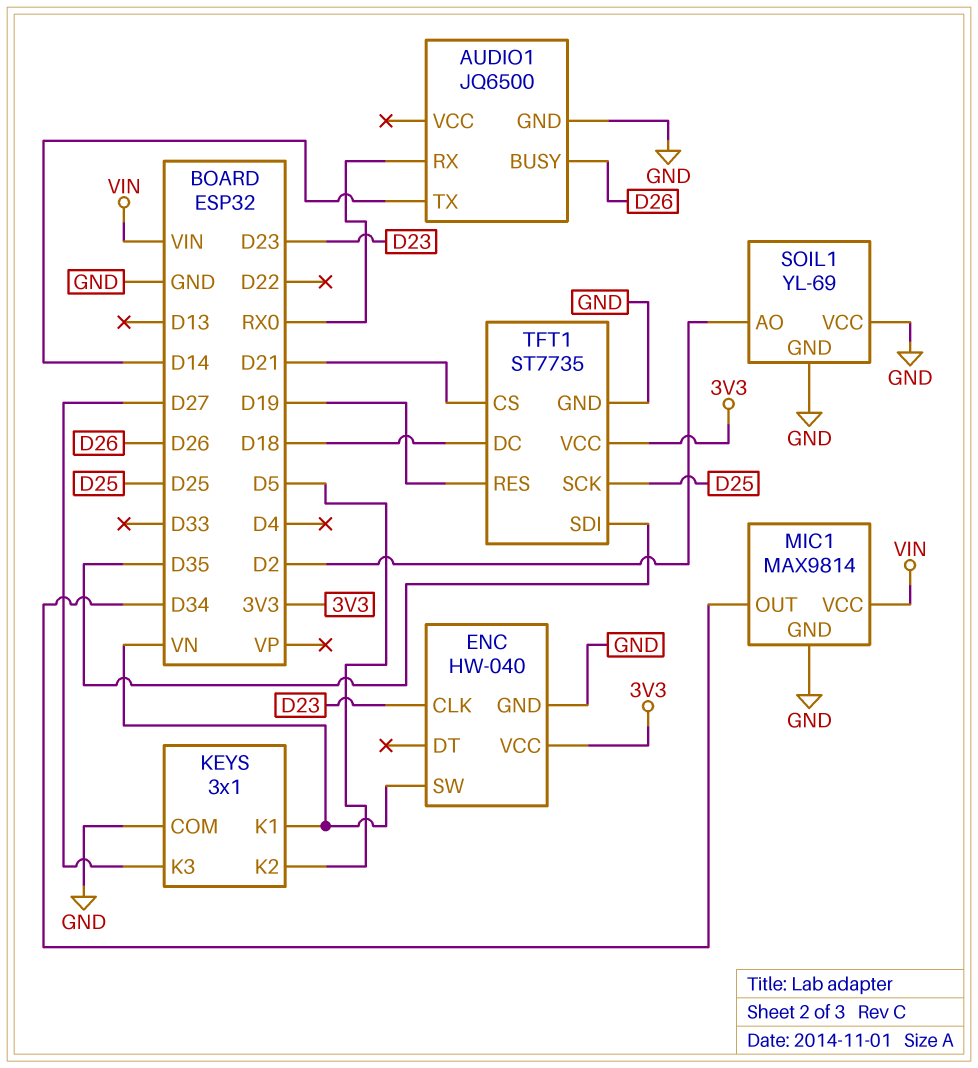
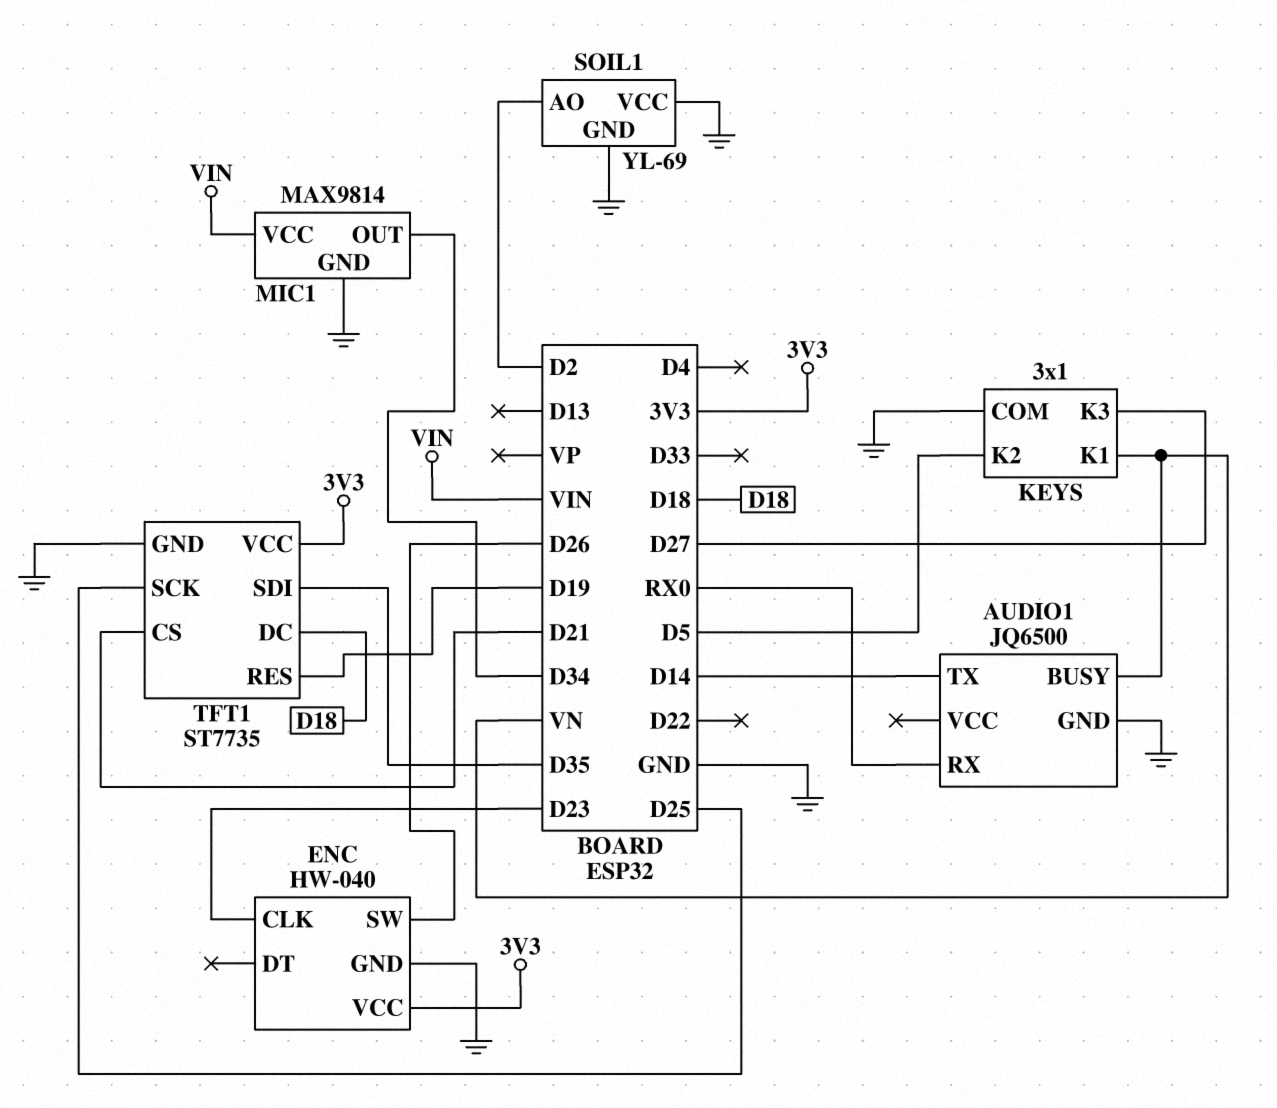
AUDIO1 pin BUSY: D26 -> VN
ENC pin SW: VN -> D26

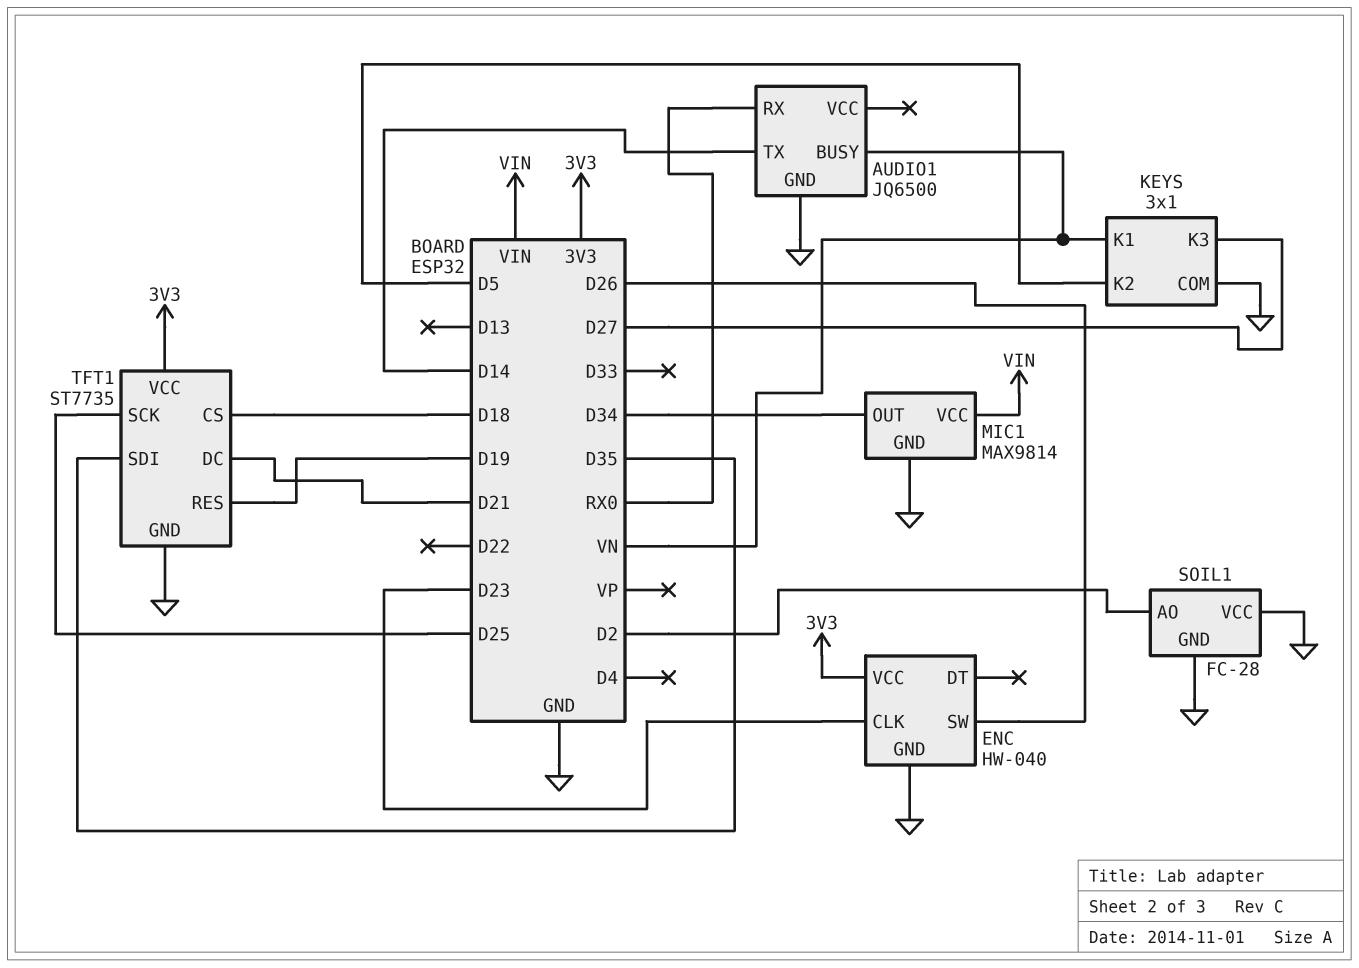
SOIL1: YL-69 -> FC-28
TFT1 pin CS: D21 -> D18
TFT1 pin DC: D18 -> D21

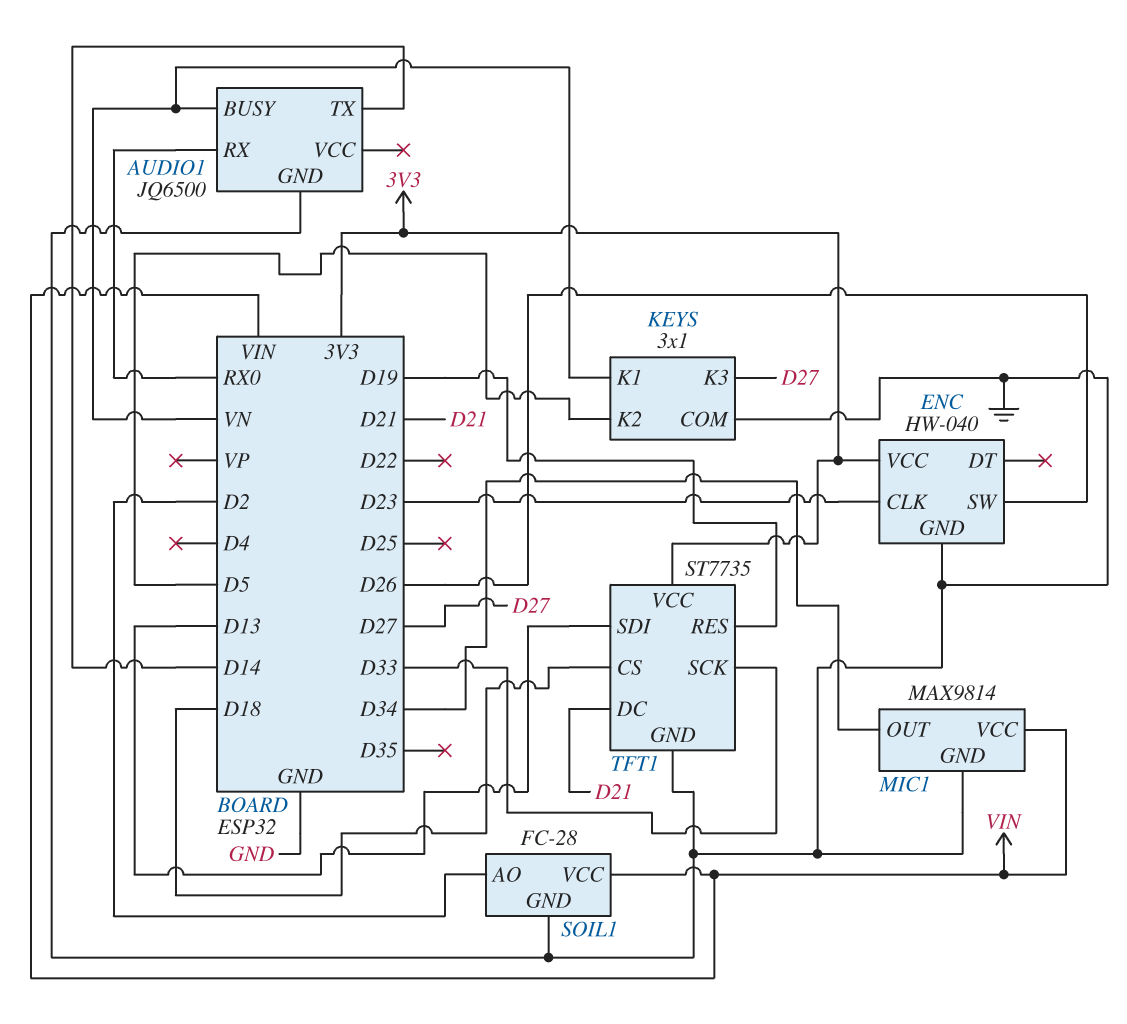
SOIL1 pin VCC: GND -> VIN
TFT1 pin SCK: D25 -> D33
TFT1 pin SDI: D35 -> D13

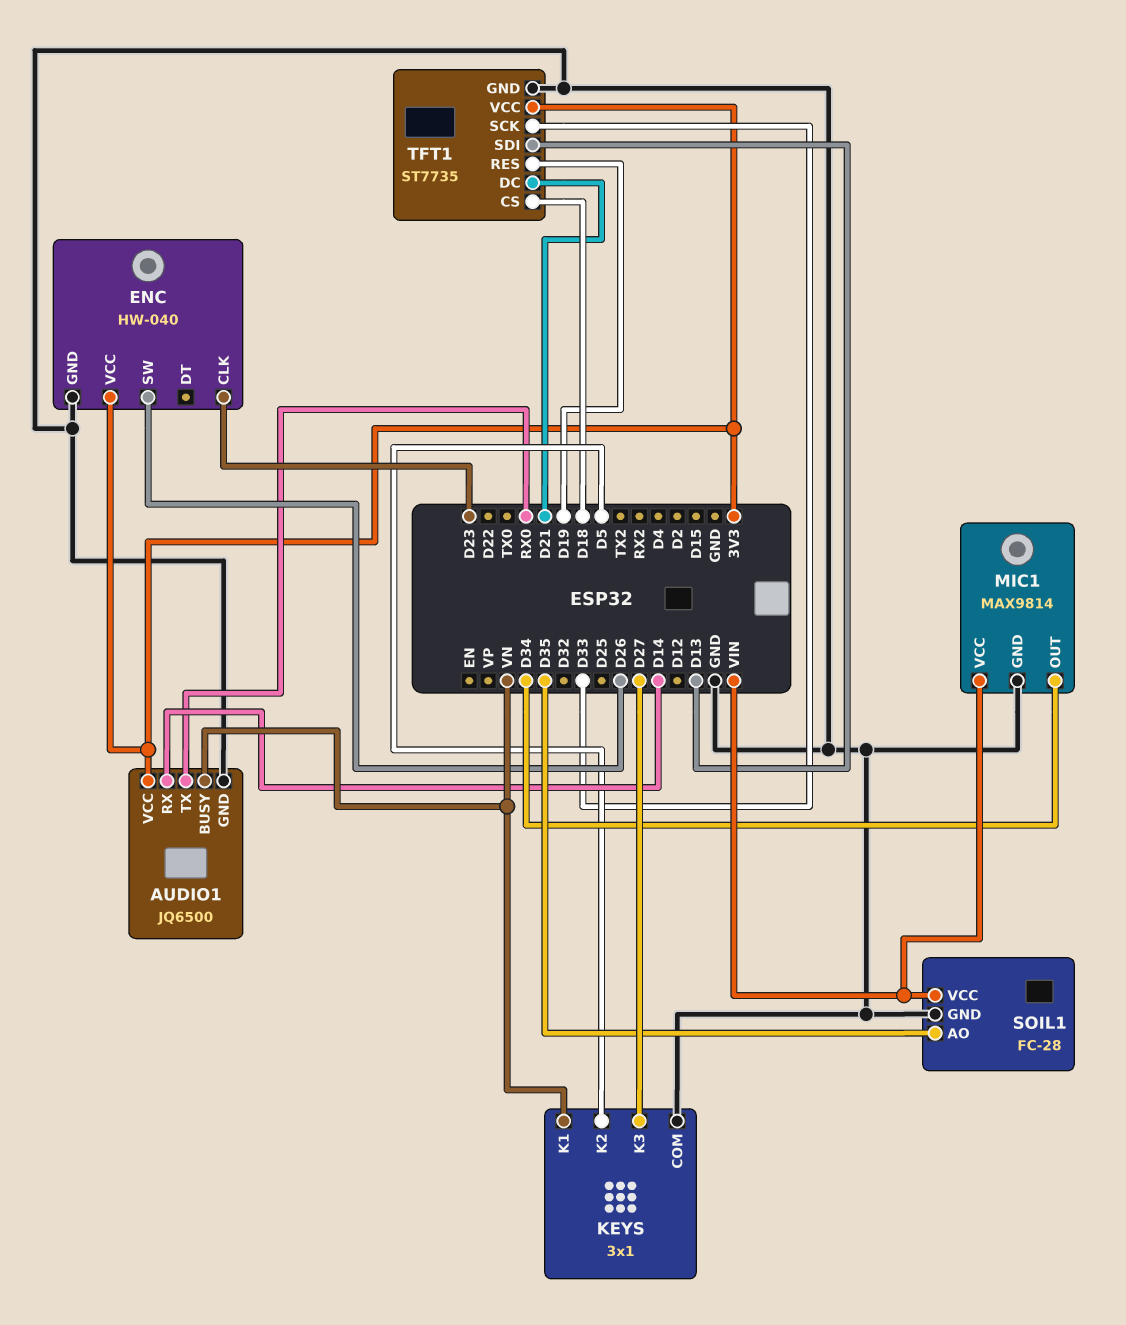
AUDIO1 pin RX: RX0 -> D14
AUDIO1 pin TX: D14 -> RX0
AUDIO1 pin VCC: none -> 3V3
SOIL1 pin AO: D2 -> D35

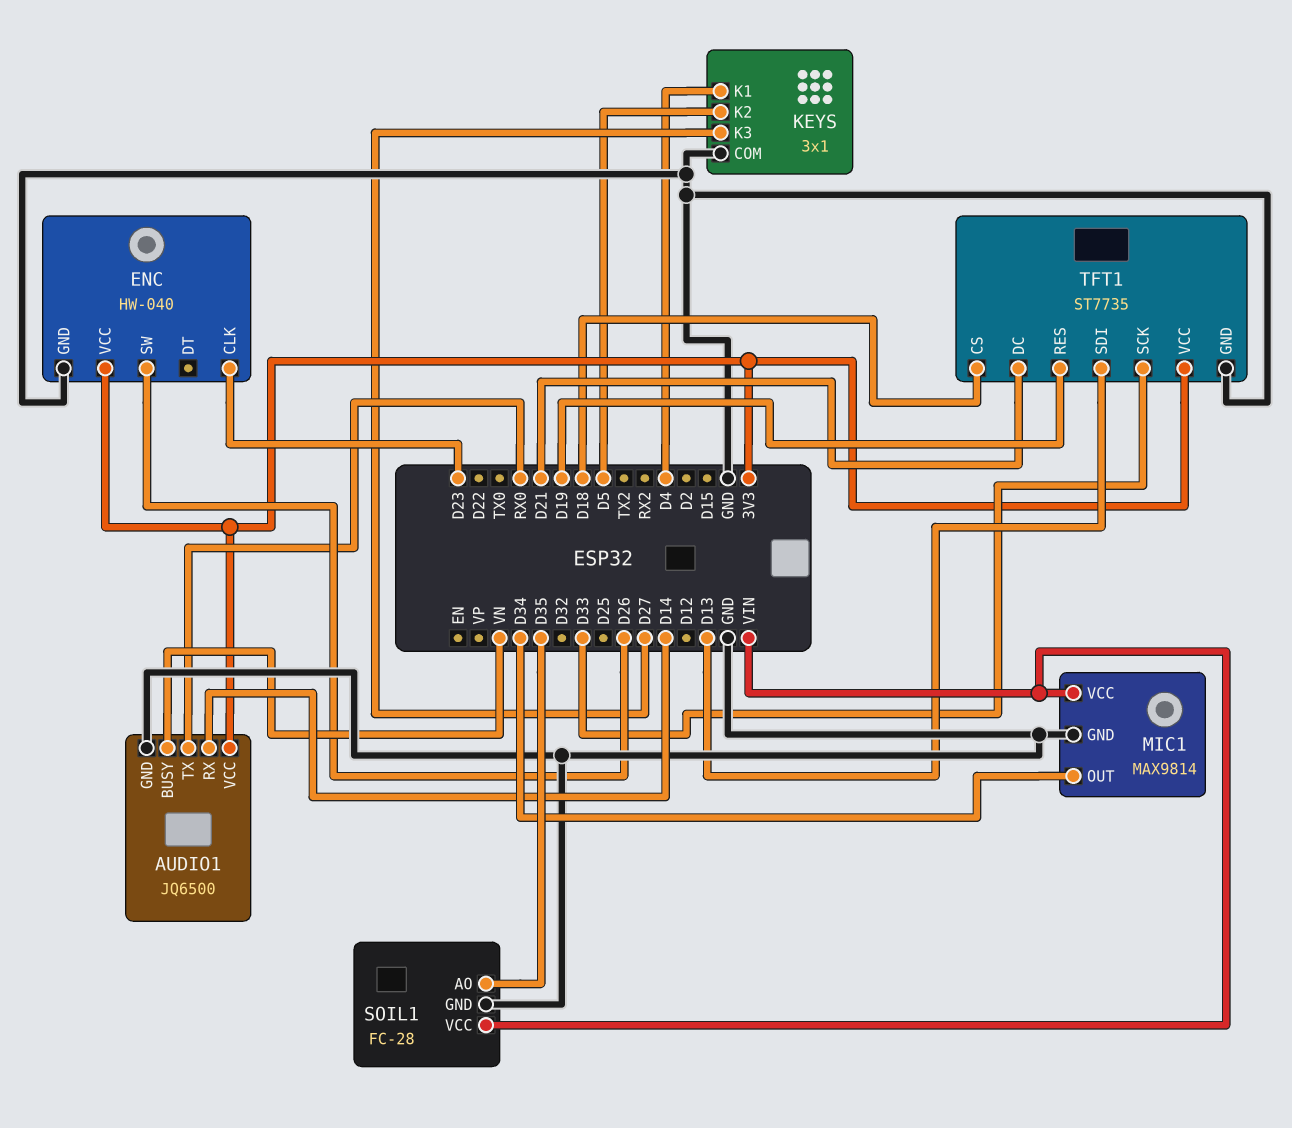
KEYS pin K1: VN -> D4

